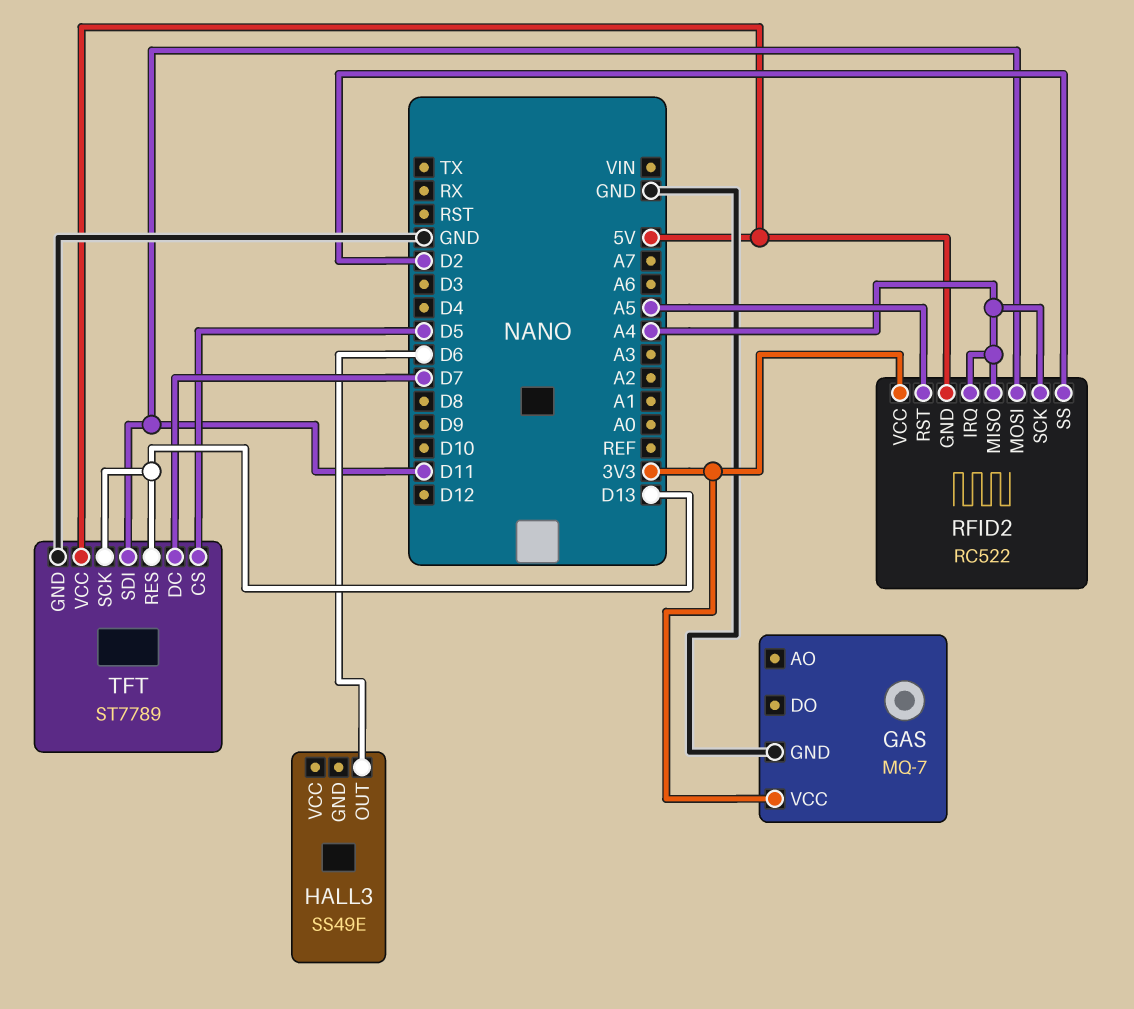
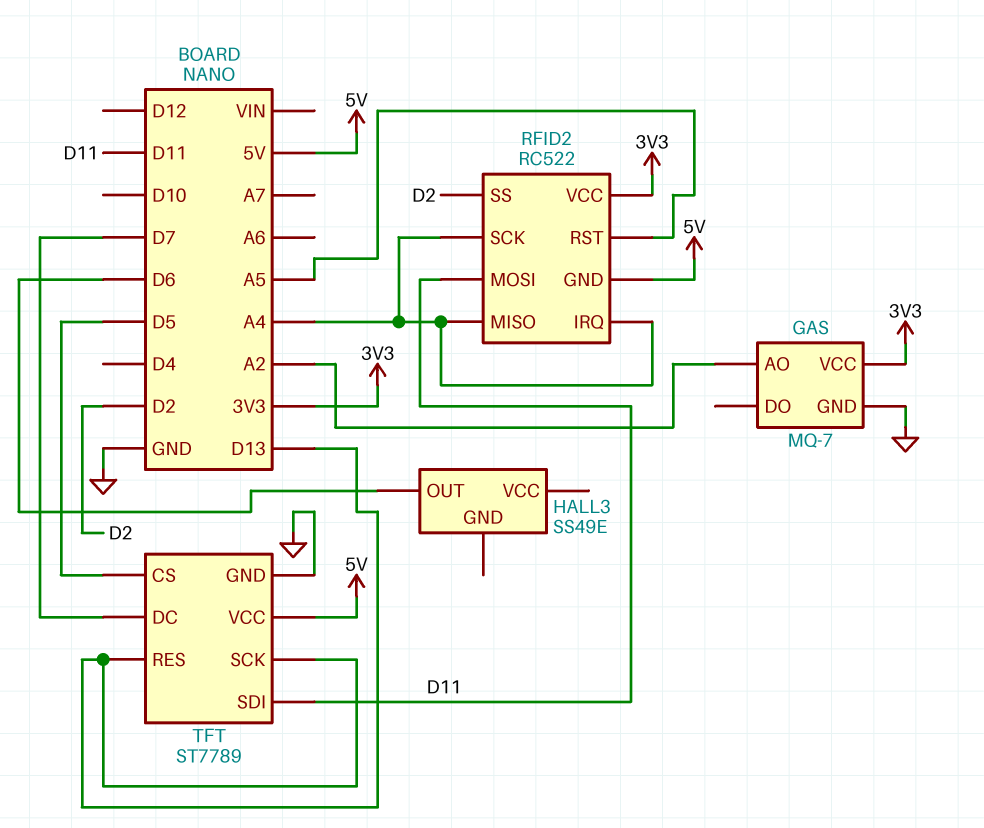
GAS pin AO: none -> A2

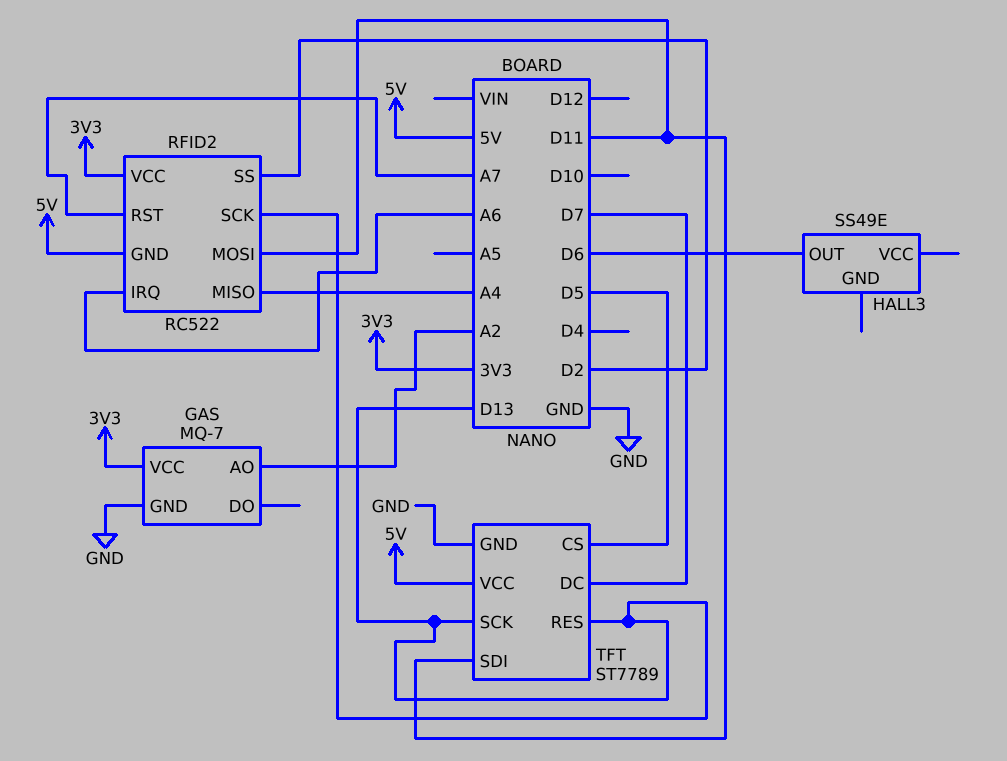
RFID2 pin IRQ: A4 -> A6
RFID2 pin RST: A5 -> A7
RFID2 pin SCK: A4 -> D13

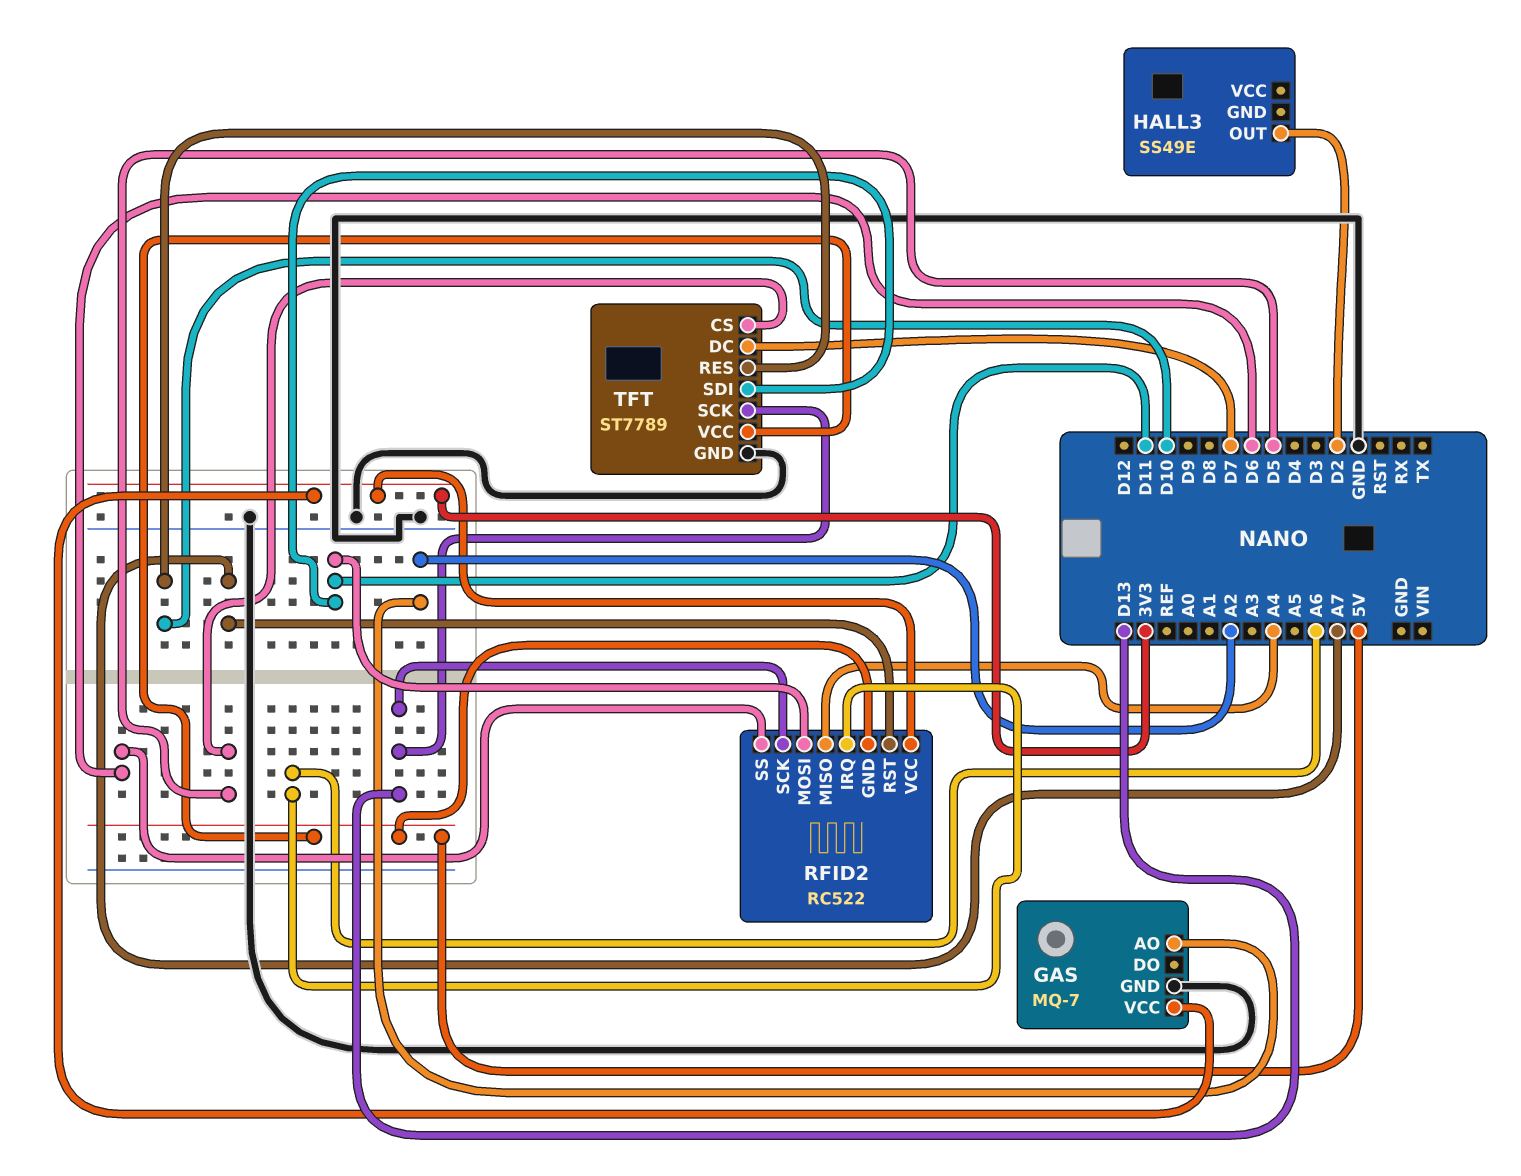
HALL3 pin OUT: D6 -> D2
RFID2 pin SS: D2 -> D6
TFT pin RES: D13 -> D10

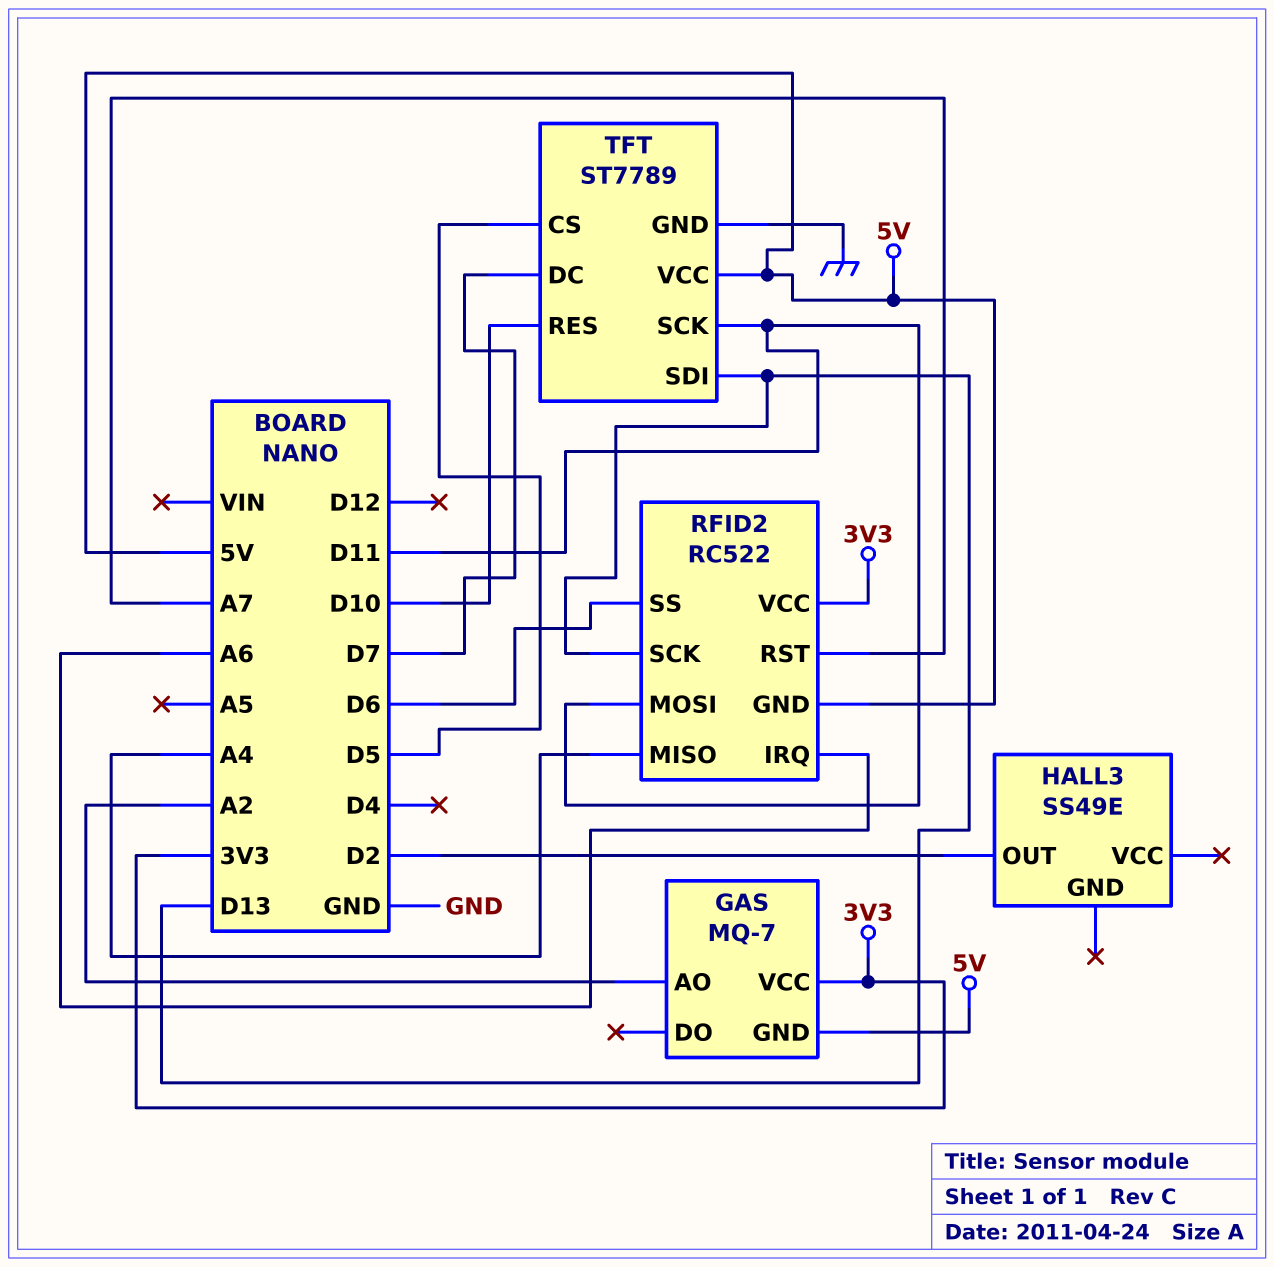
GAS pin GND: GND -> 5V
TFT pin SCK: D13 -> D11
TFT pin SDI: D11 -> D13

